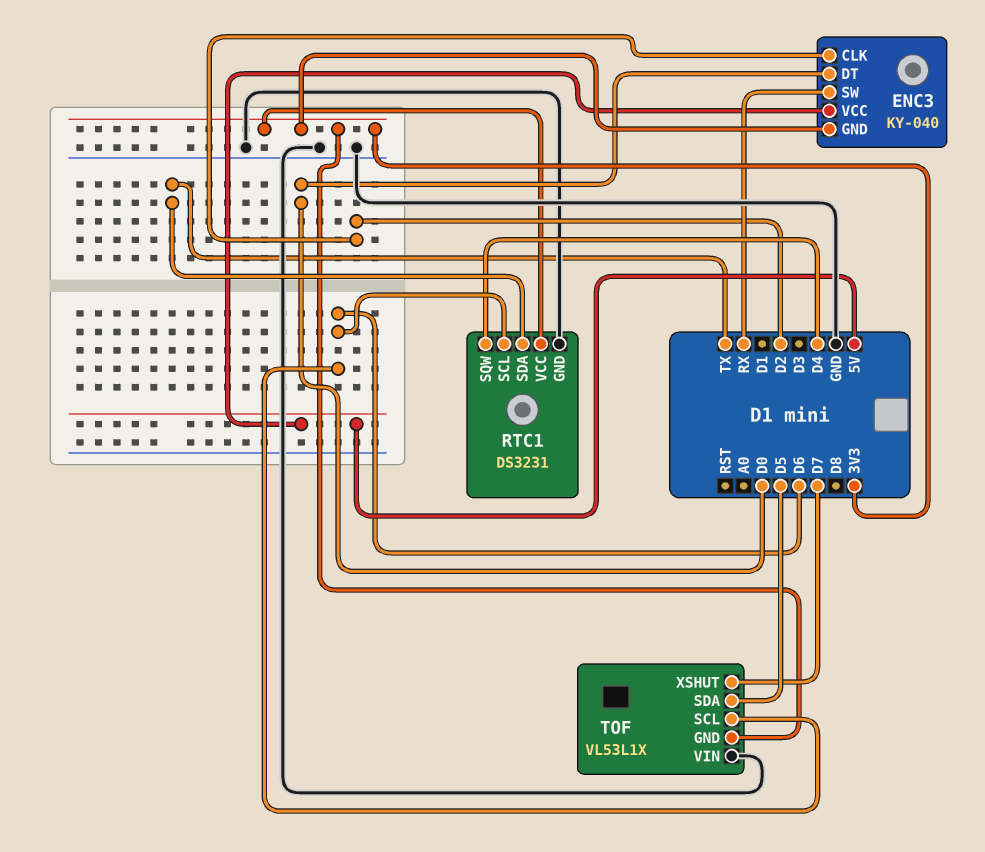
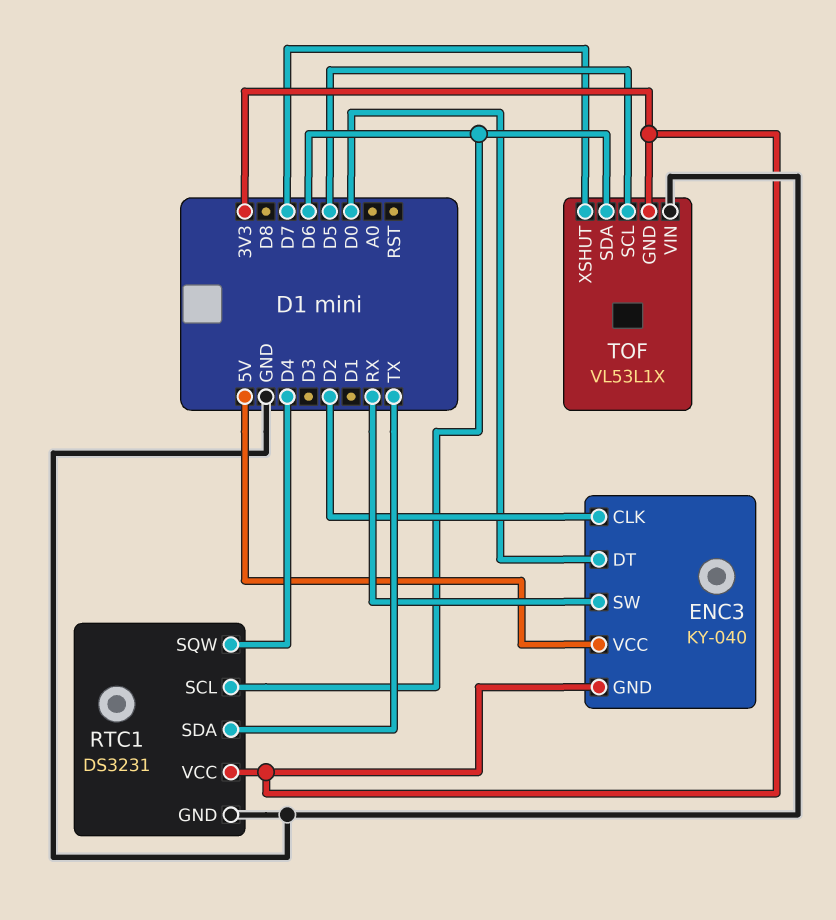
TOF pin SCL: D6 -> D5
TOF pin SDA: D5 -> D6

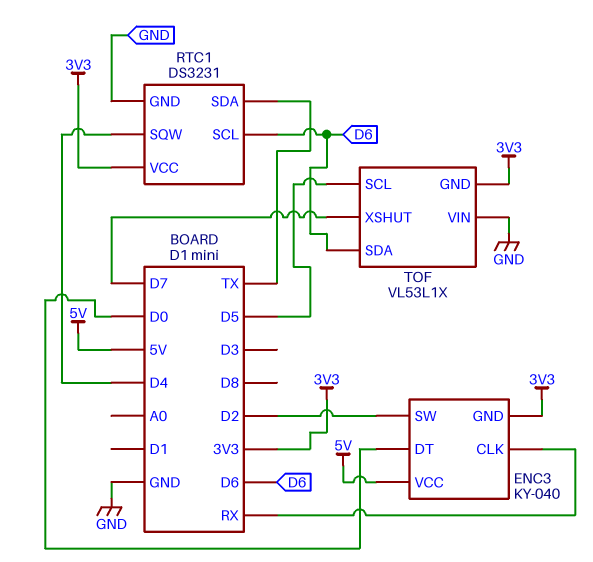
ENC3 pin CLK: D2 -> RX
ENC3 pin SW: RX -> D2

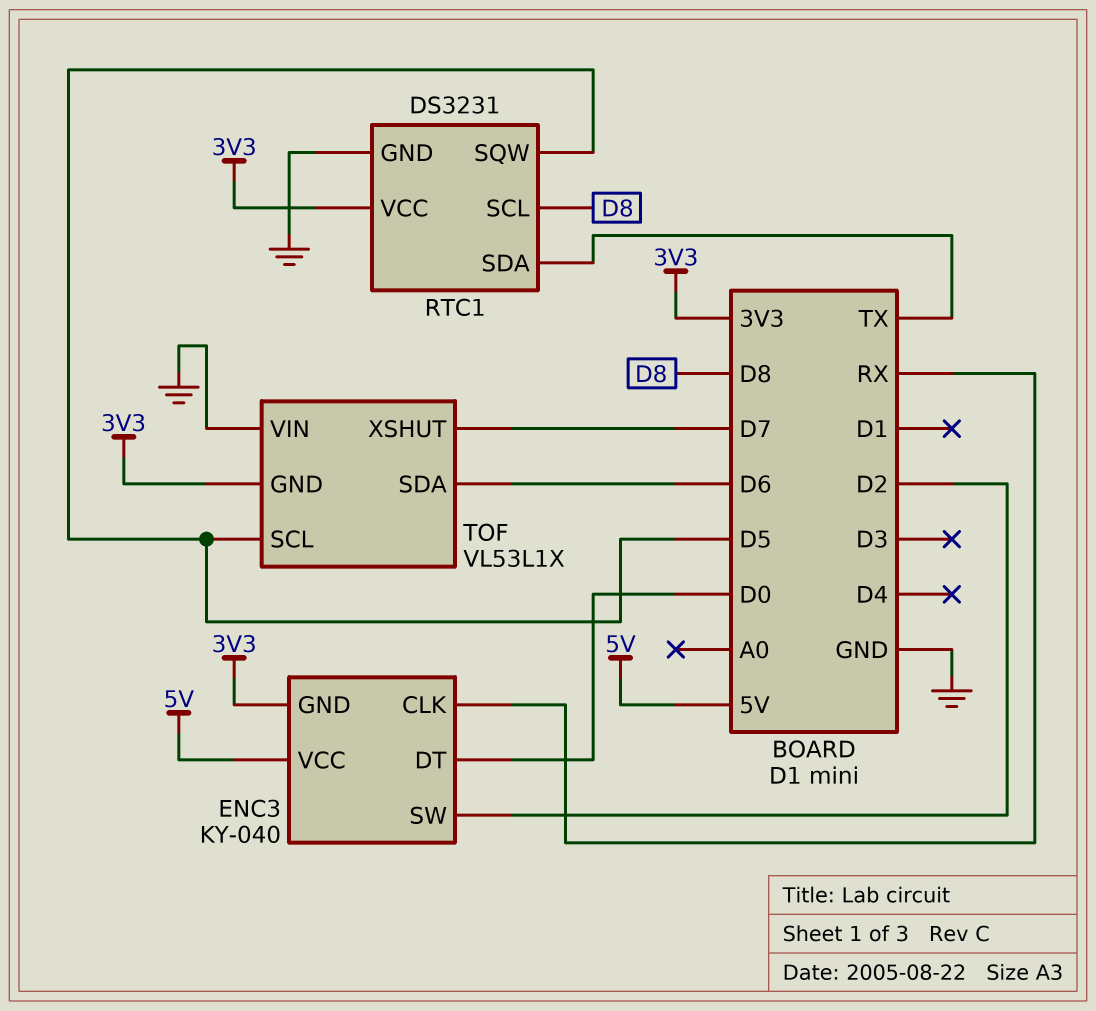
RTC1 pin SCL: D6 -> D8
RTC1 pin SQW: D4 -> D5

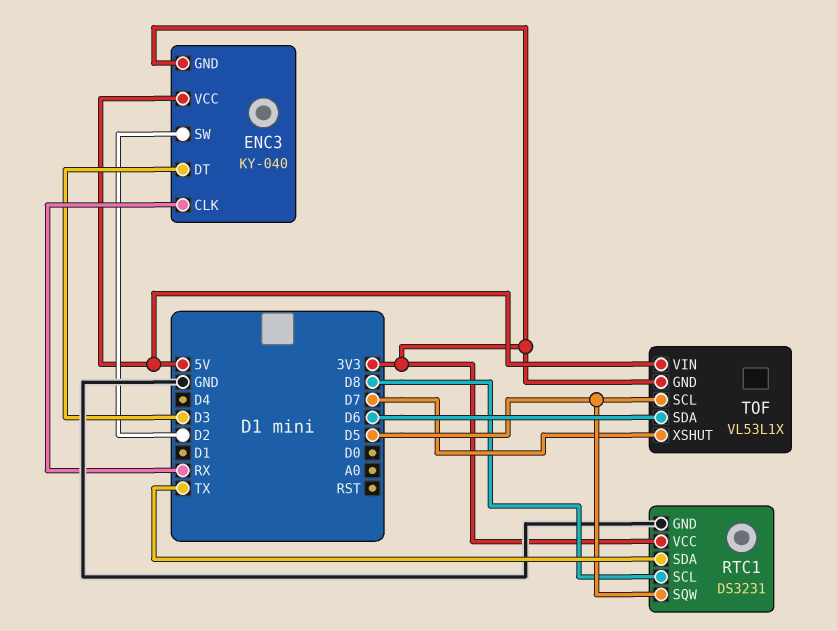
ENC3 pin DT: D0 -> D3
TOF pin VIN: GND -> 5V

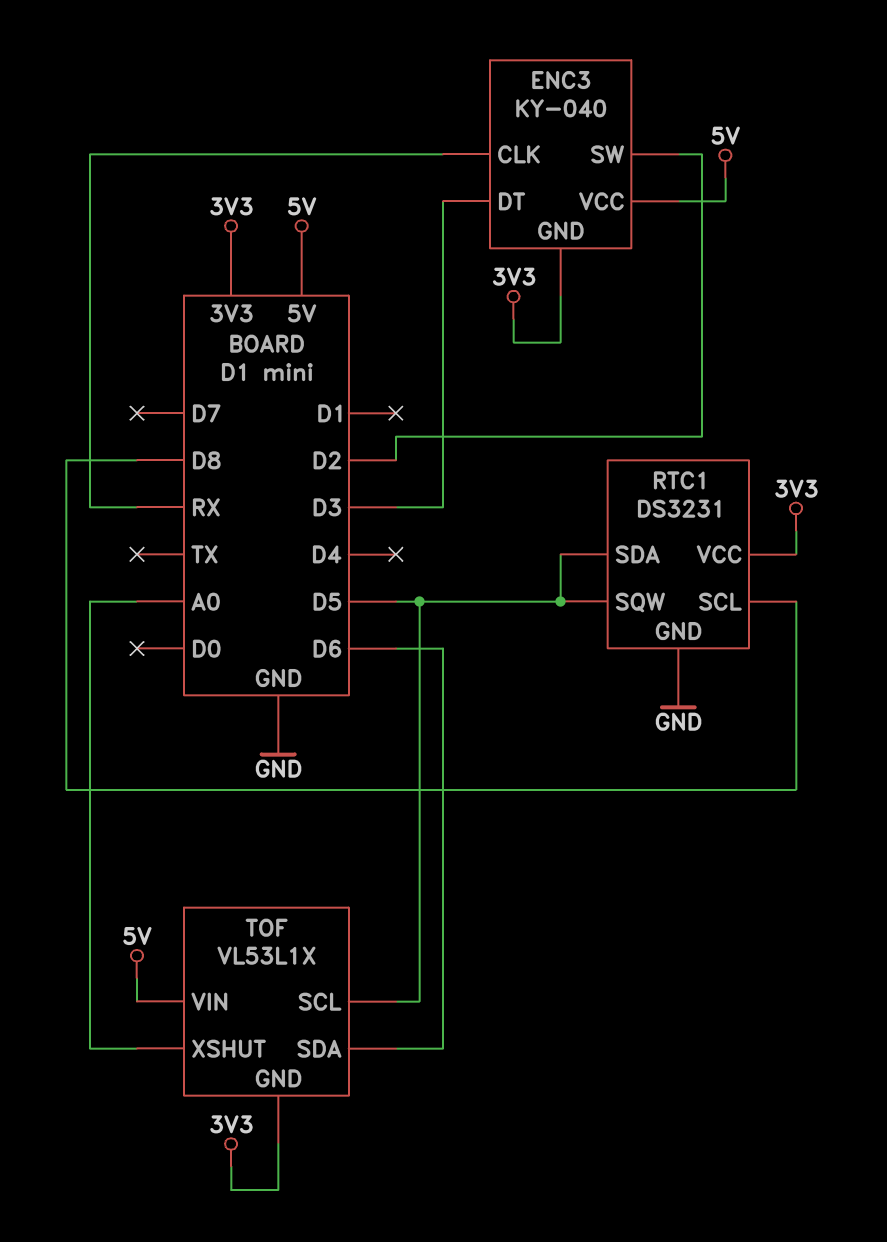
RTC1 pin SDA: TX -> D5
TOF pin XSHUT: D7 -> A0

